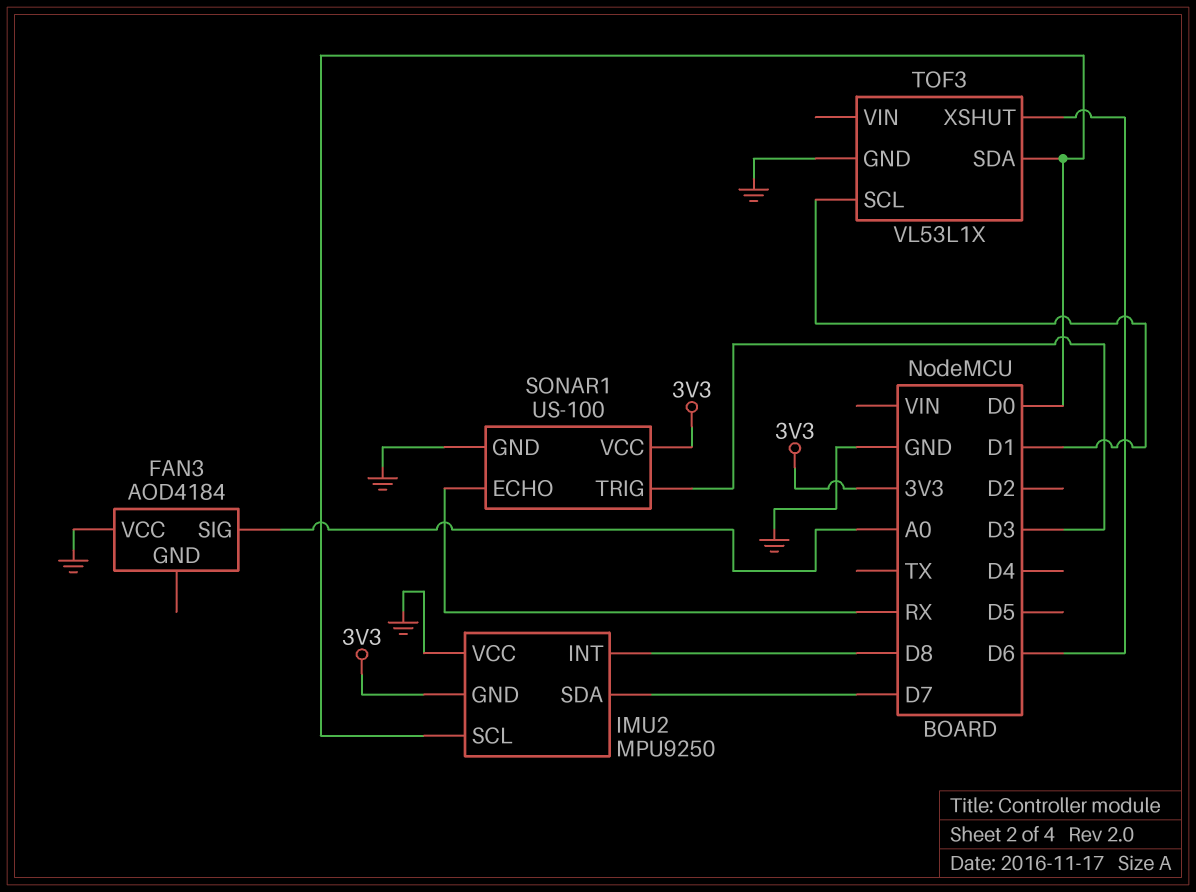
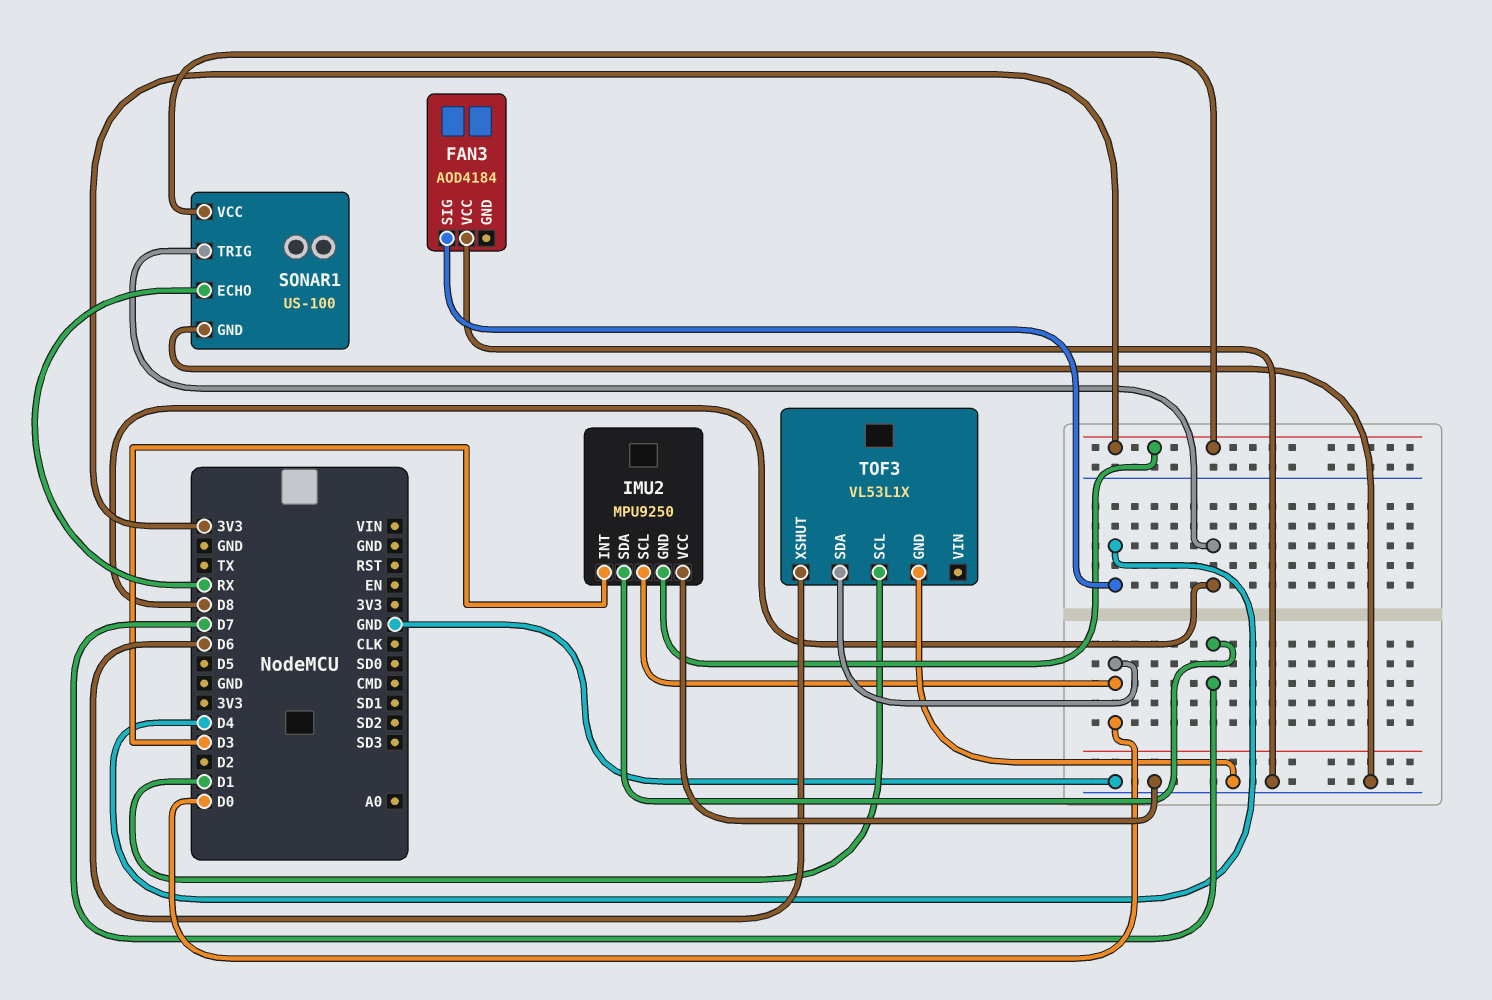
FAN3 pin SIG: A0 -> D4
IMU2 pin INT: D8 -> D3
SONAR1 pin TRIG: D3 -> D8

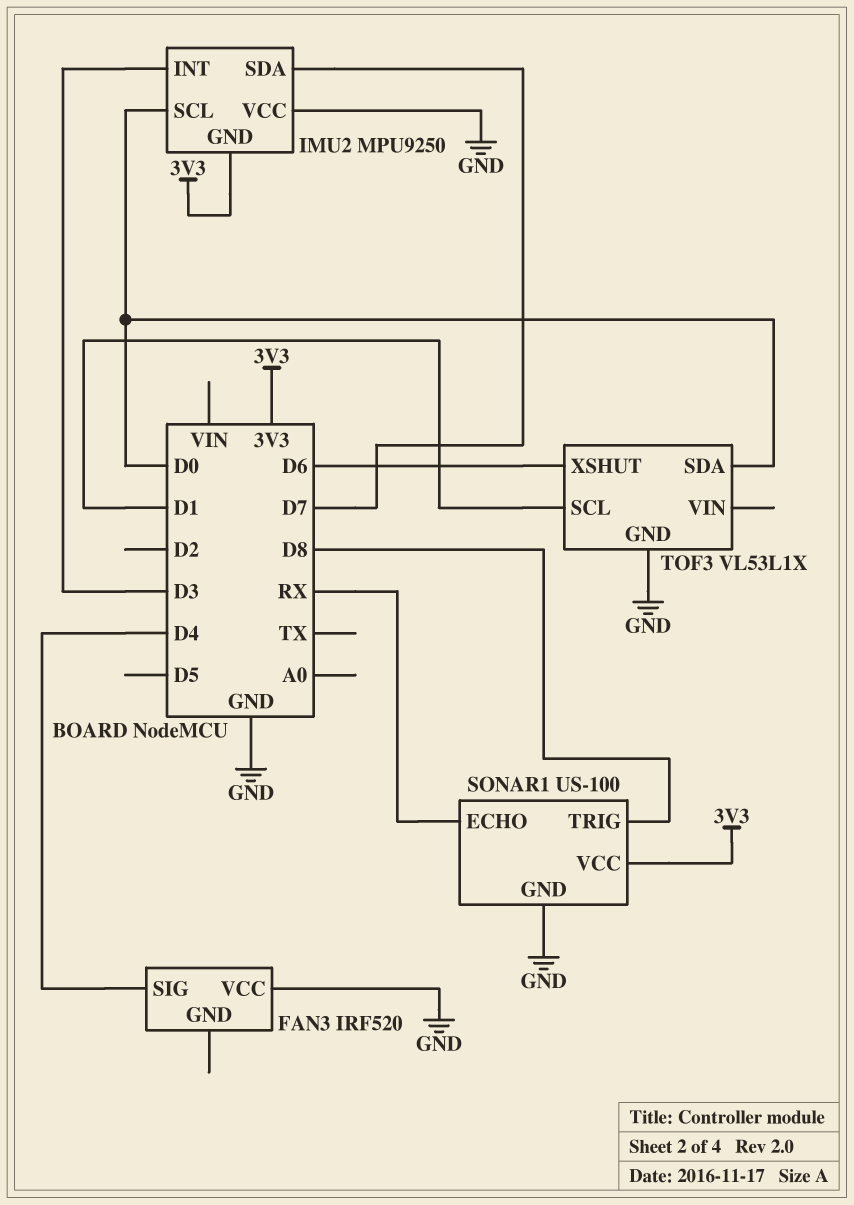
FAN3: AOD4184 -> IRF520

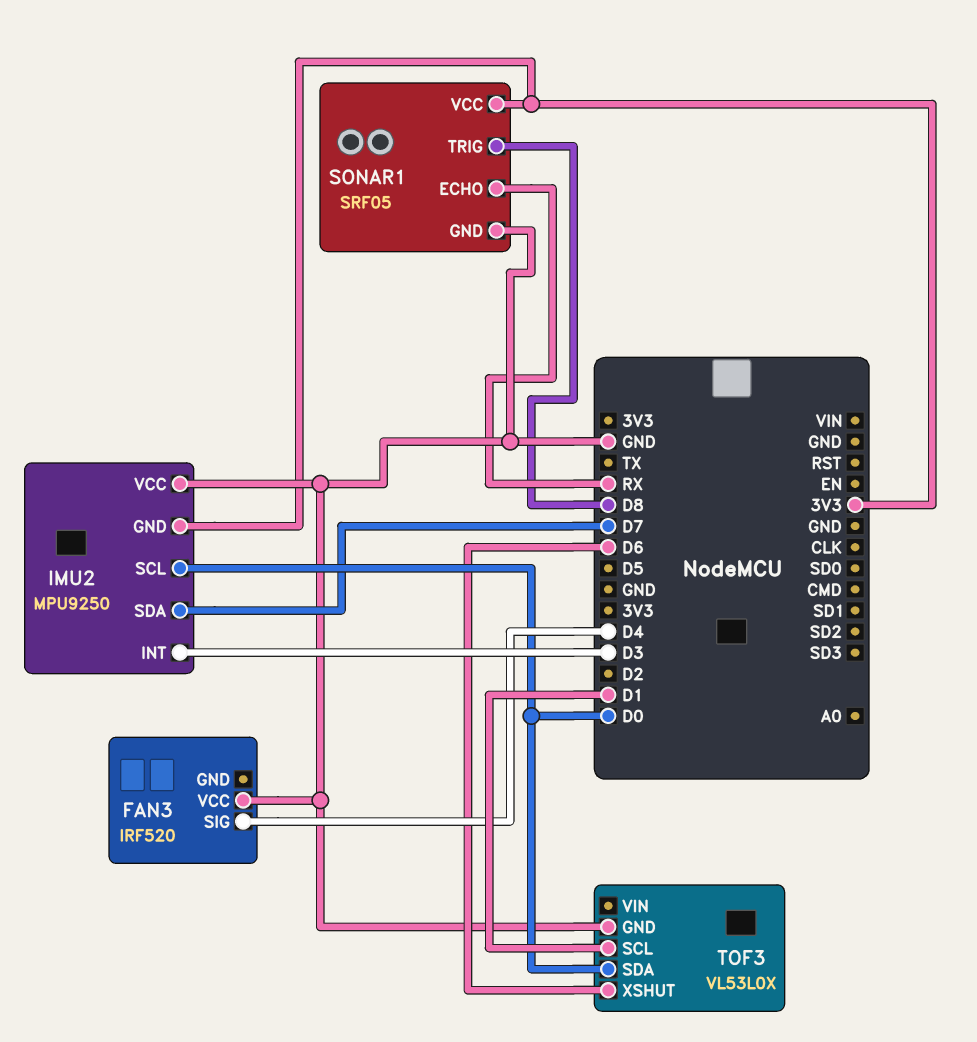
SONAR1: US-100 -> SRF05
TOF3: VL53L1X -> VL53L0X

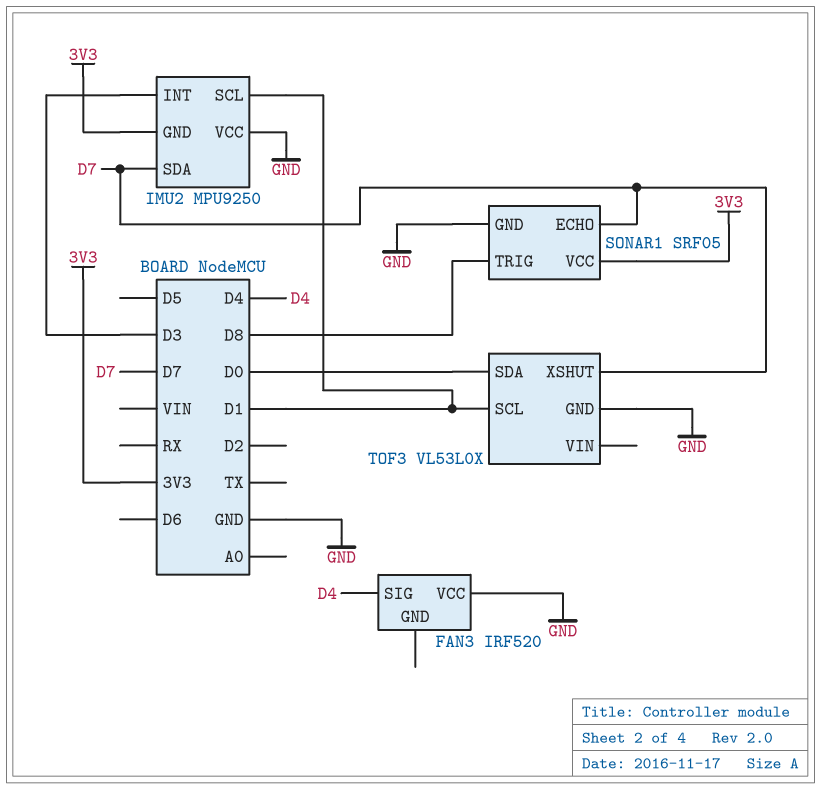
IMU2 pin SCL: D0 -> D1
SONAR1 pin ECHO: RX -> D7
TOF3 pin XSHUT: D6 -> D7

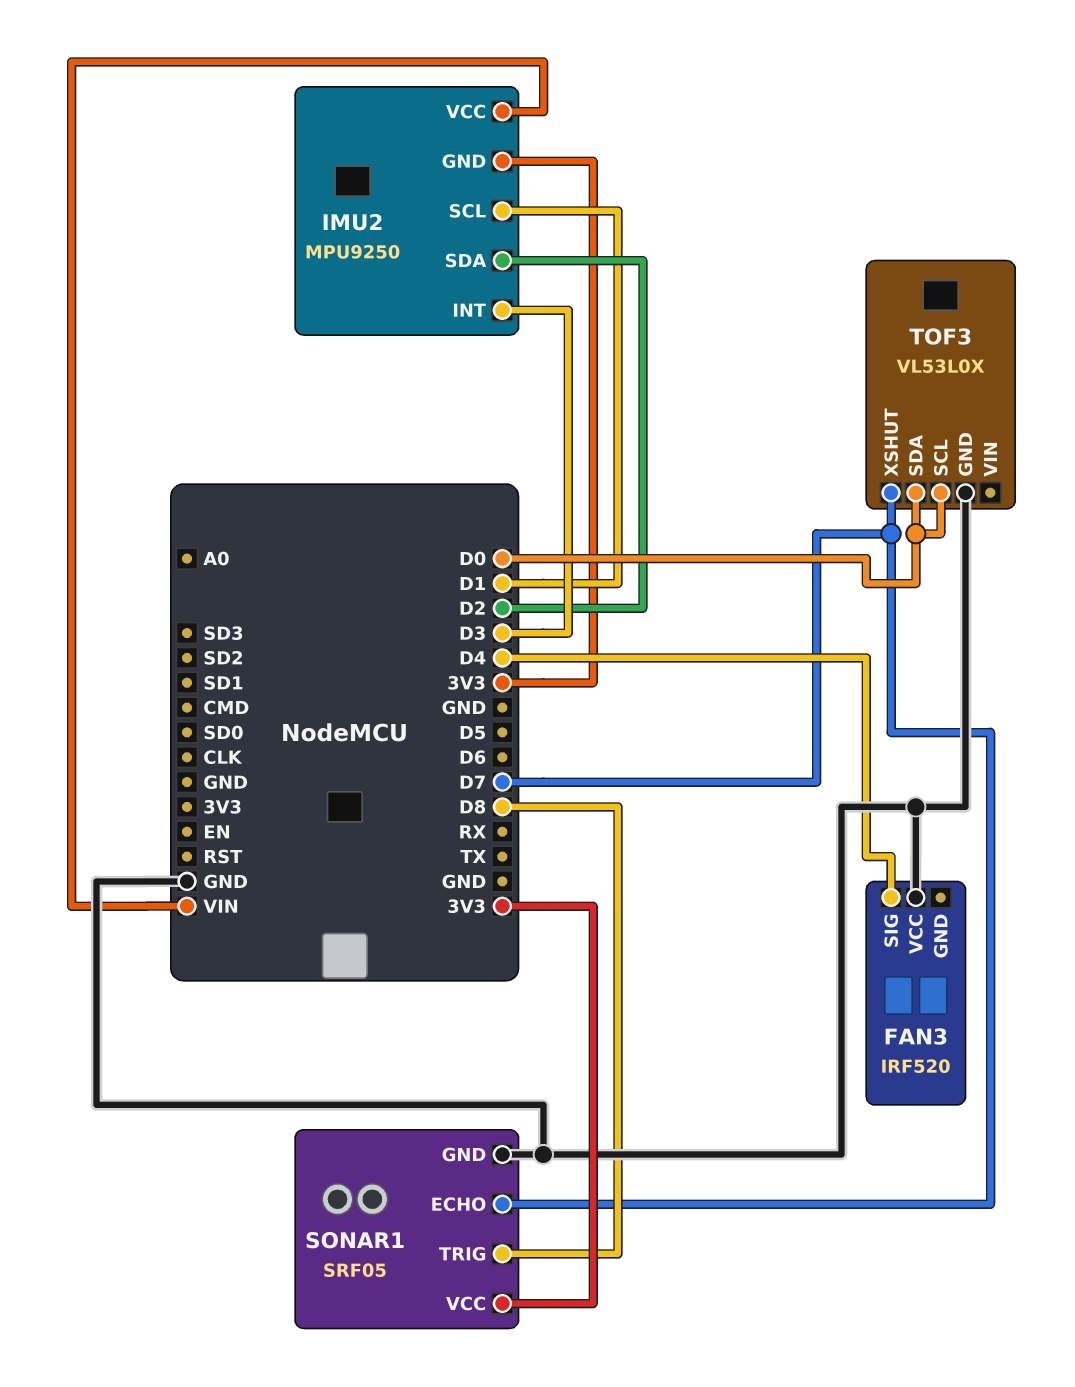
IMU2 pin SDA: D7 -> D2
IMU2 pin VCC: GND -> VIN
TOF3 pin SCL: D1 -> D0

